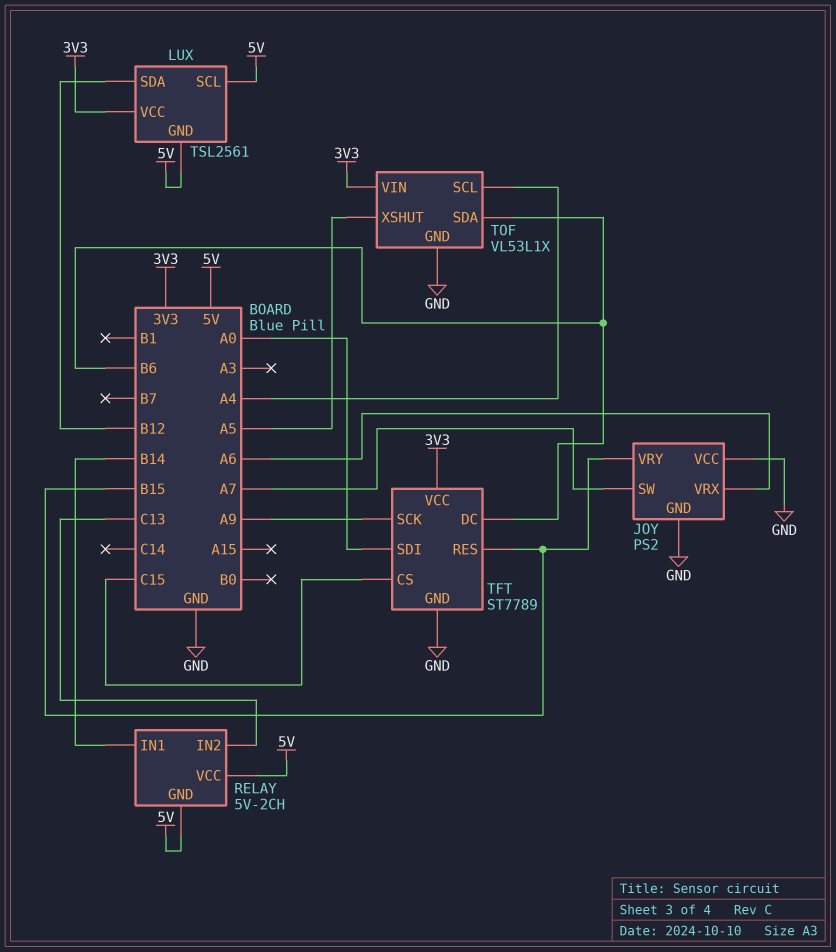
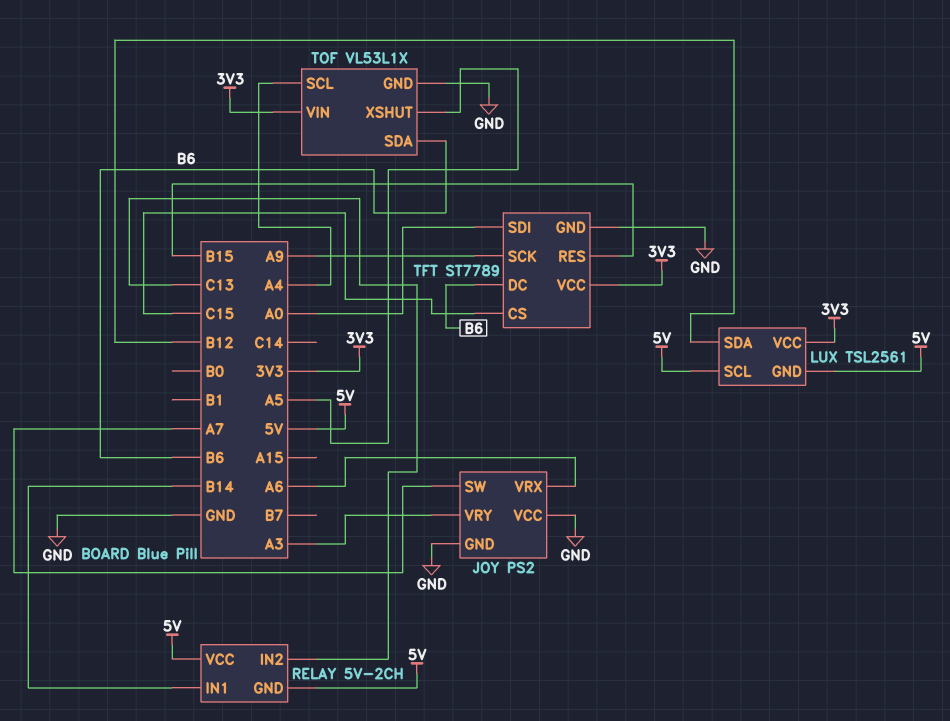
JOY pin VRY: B15 -> A3

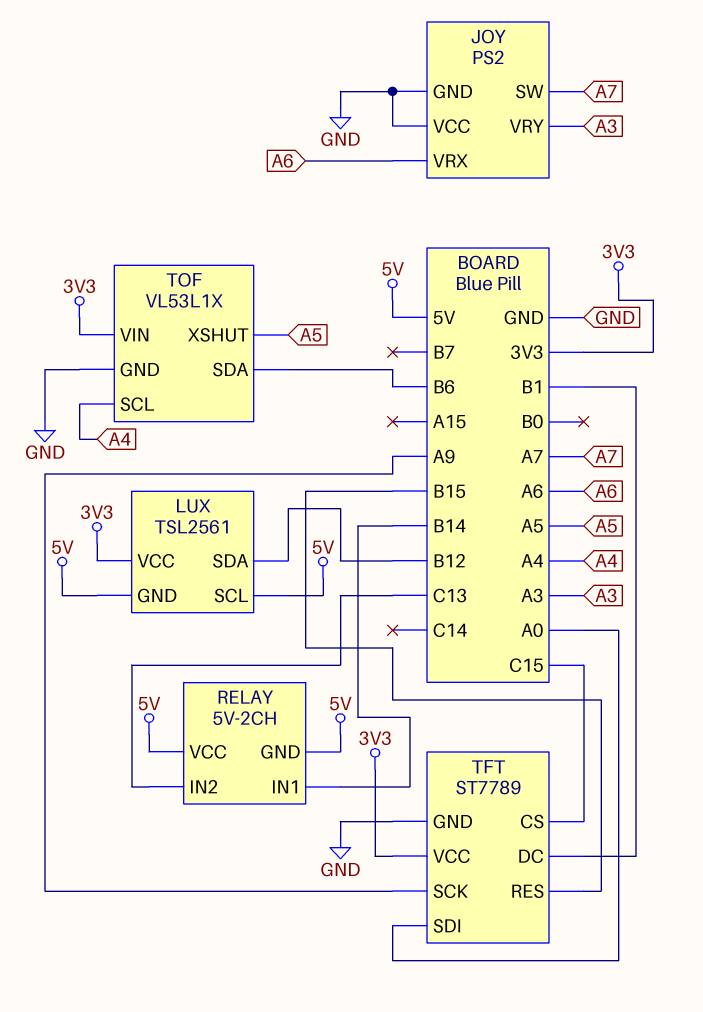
TFT pin DC: B6 -> B1

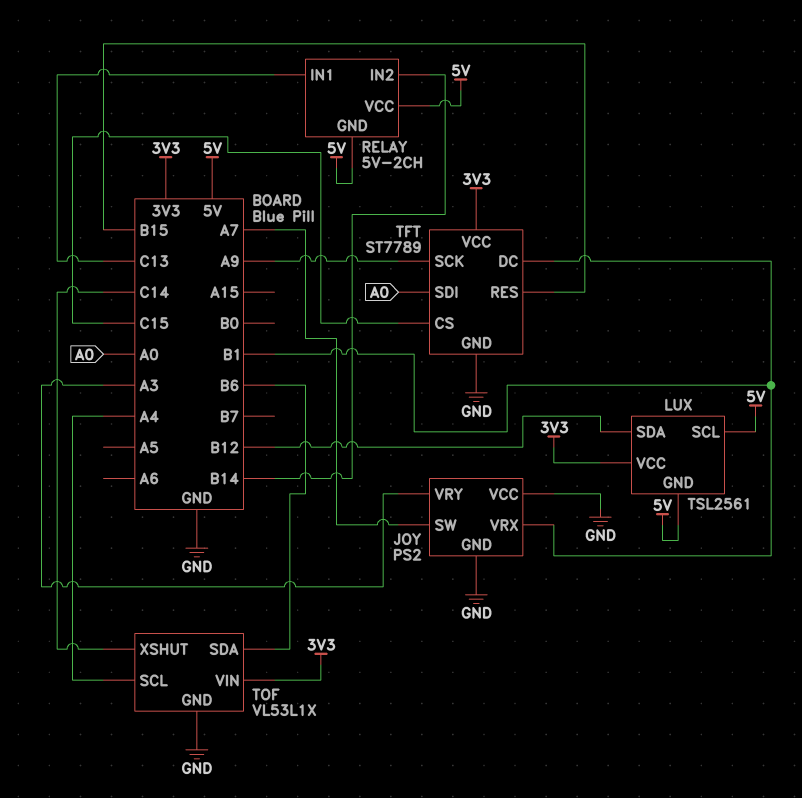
JOY pin VRX: A6 -> B1
RELAY pin IN1: B14 -> C13
RELAY pin IN2: C13 -> B14
TOF pin XSHUT: A5 -> C14

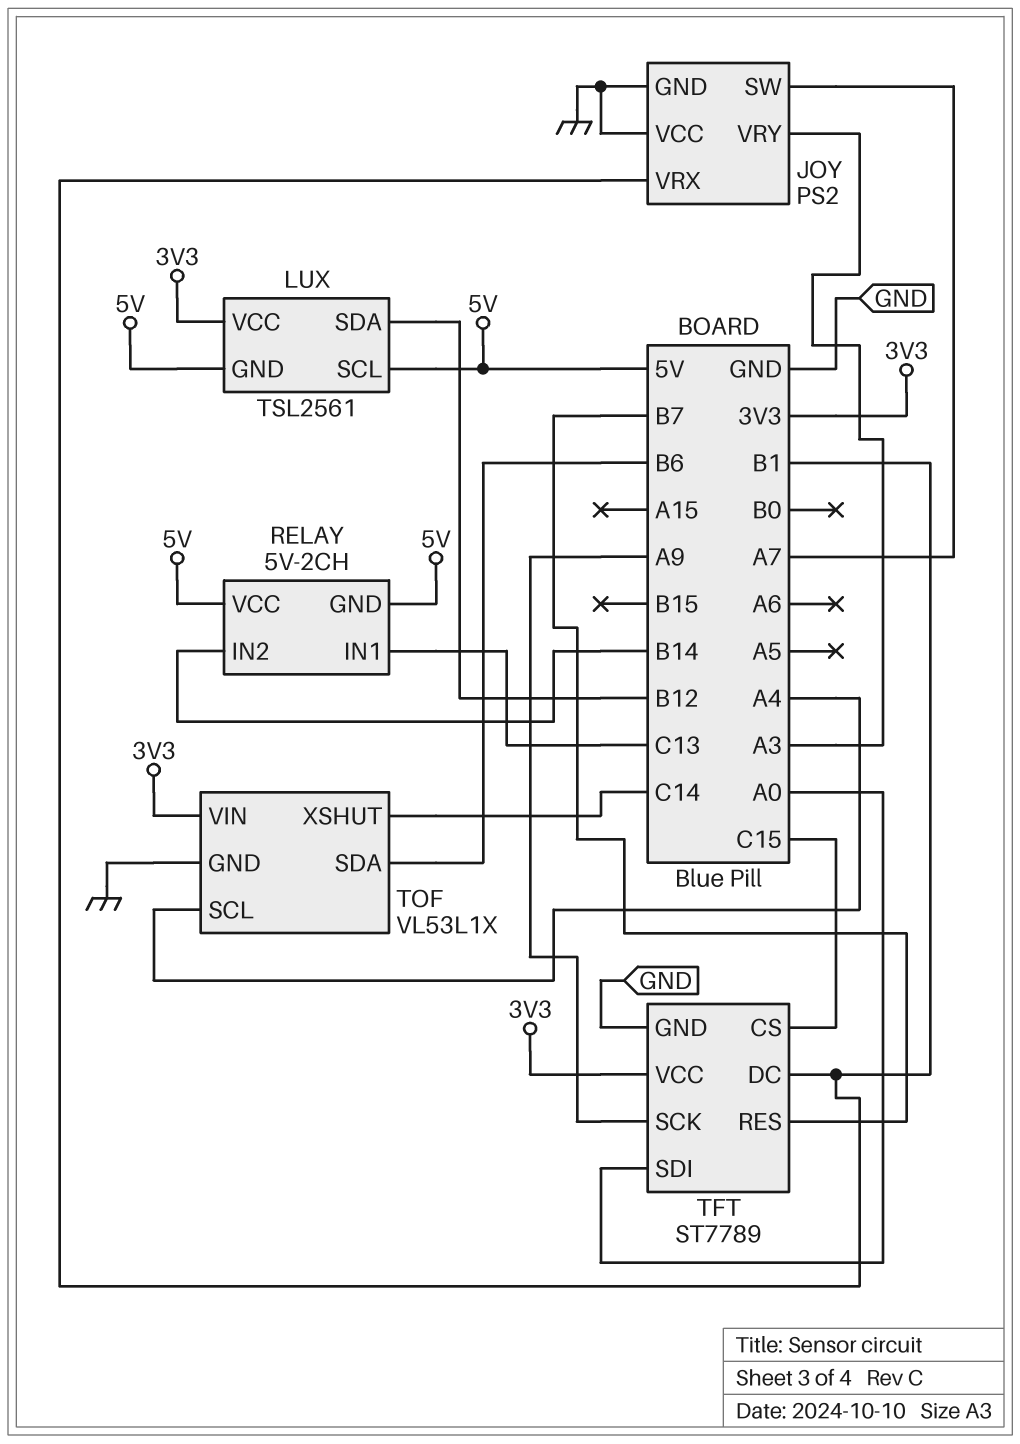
TFT pin RES: B15 -> B7

